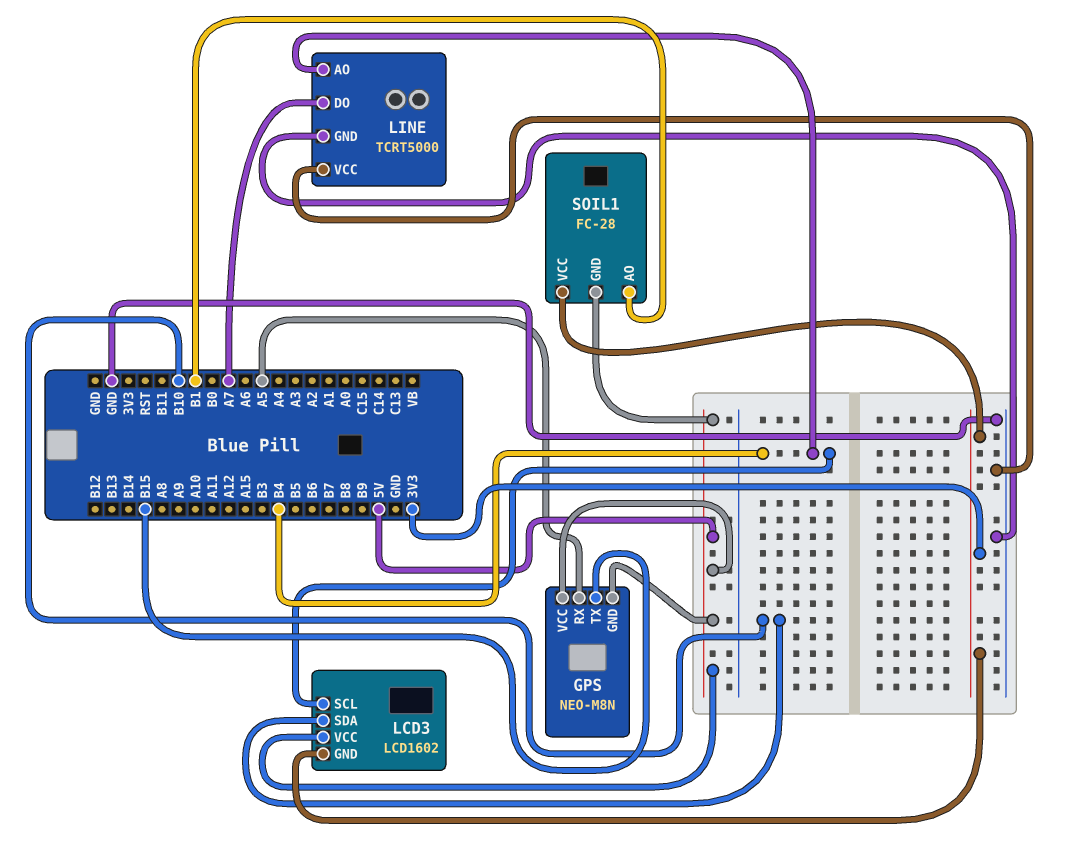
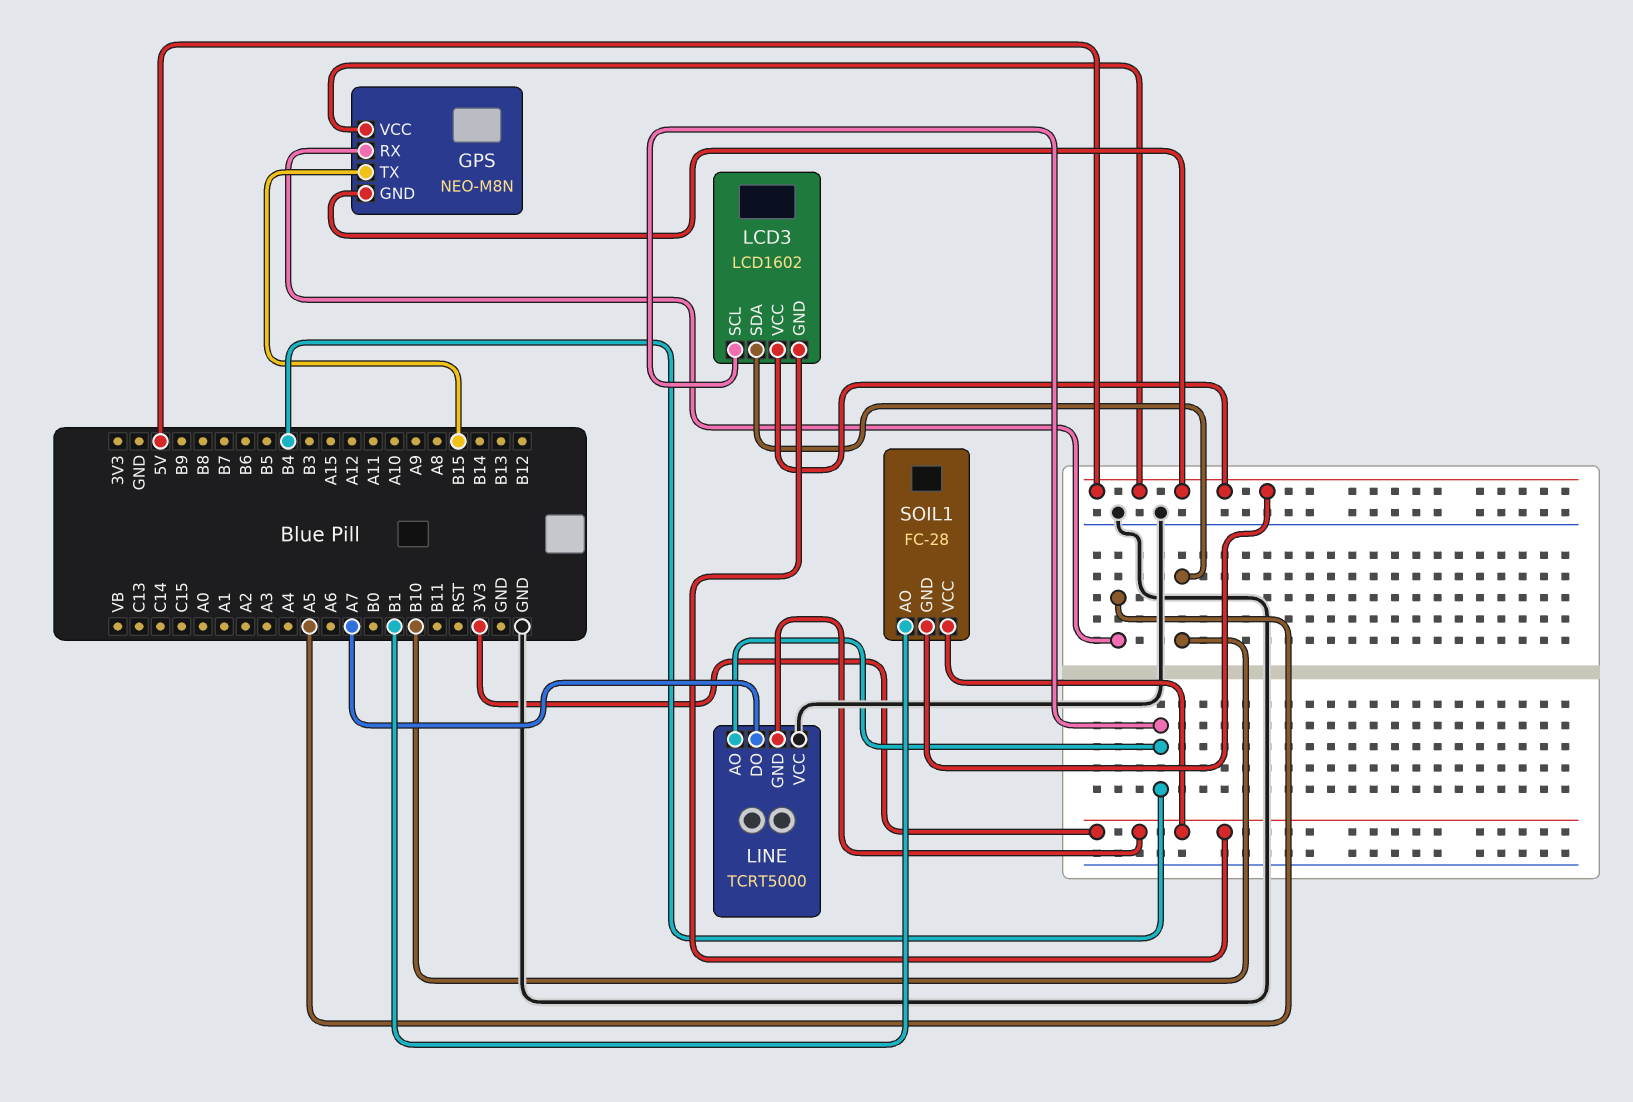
LINE pin GND: GND -> 3V3

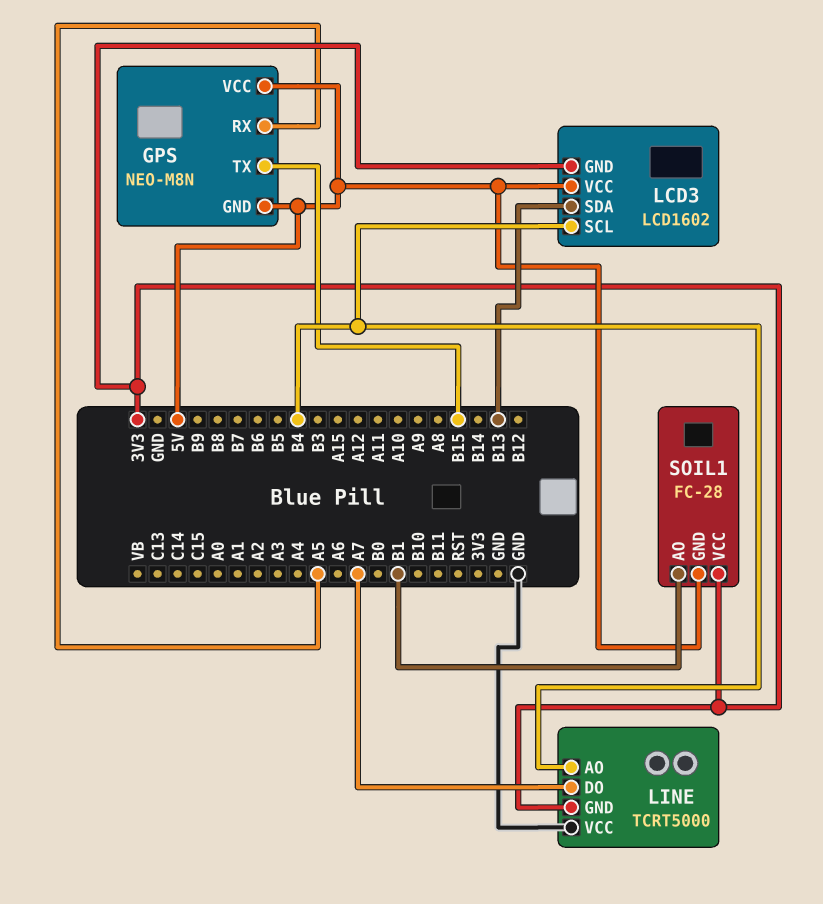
LCD3 pin SDA: B10 -> B13

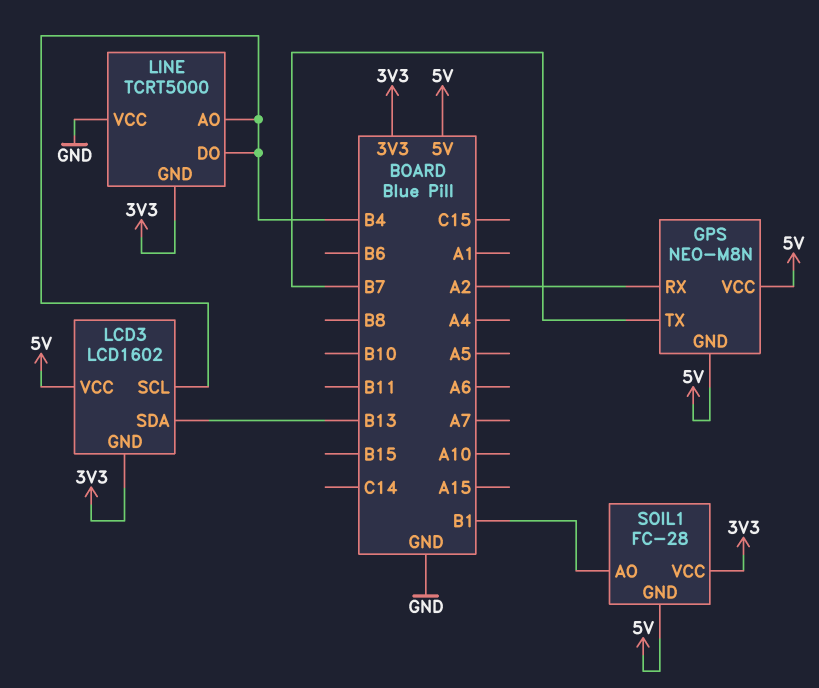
GPS pin RX: A5 -> A2
GPS pin TX: B15 -> B7
LINE pin DO: A7 -> B4

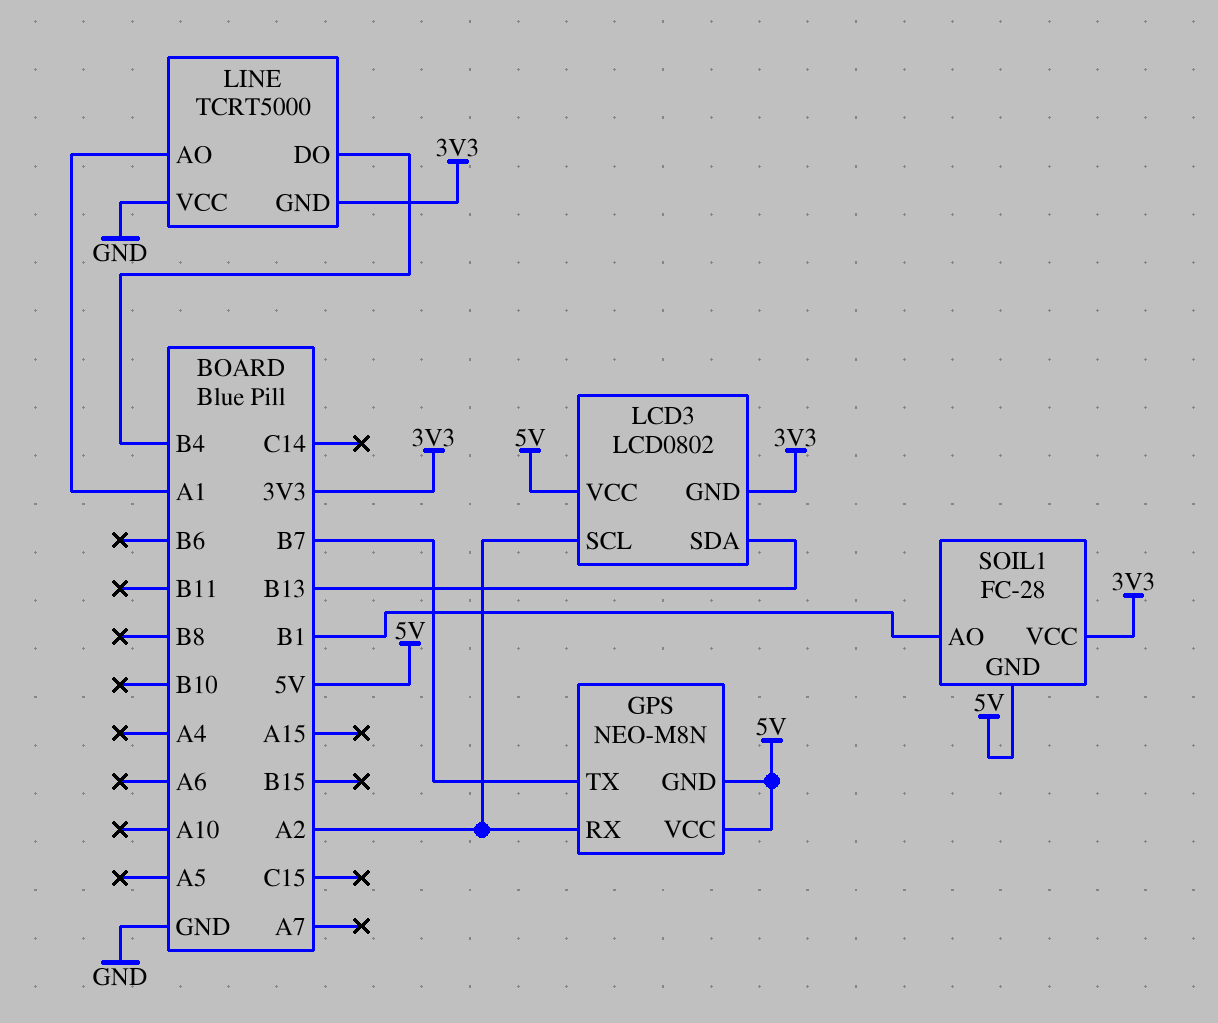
LCD3: LCD1602 -> LCD0802
LCD3 pin SCL: B4 -> A2
LINE pin AO: B4 -> A1

